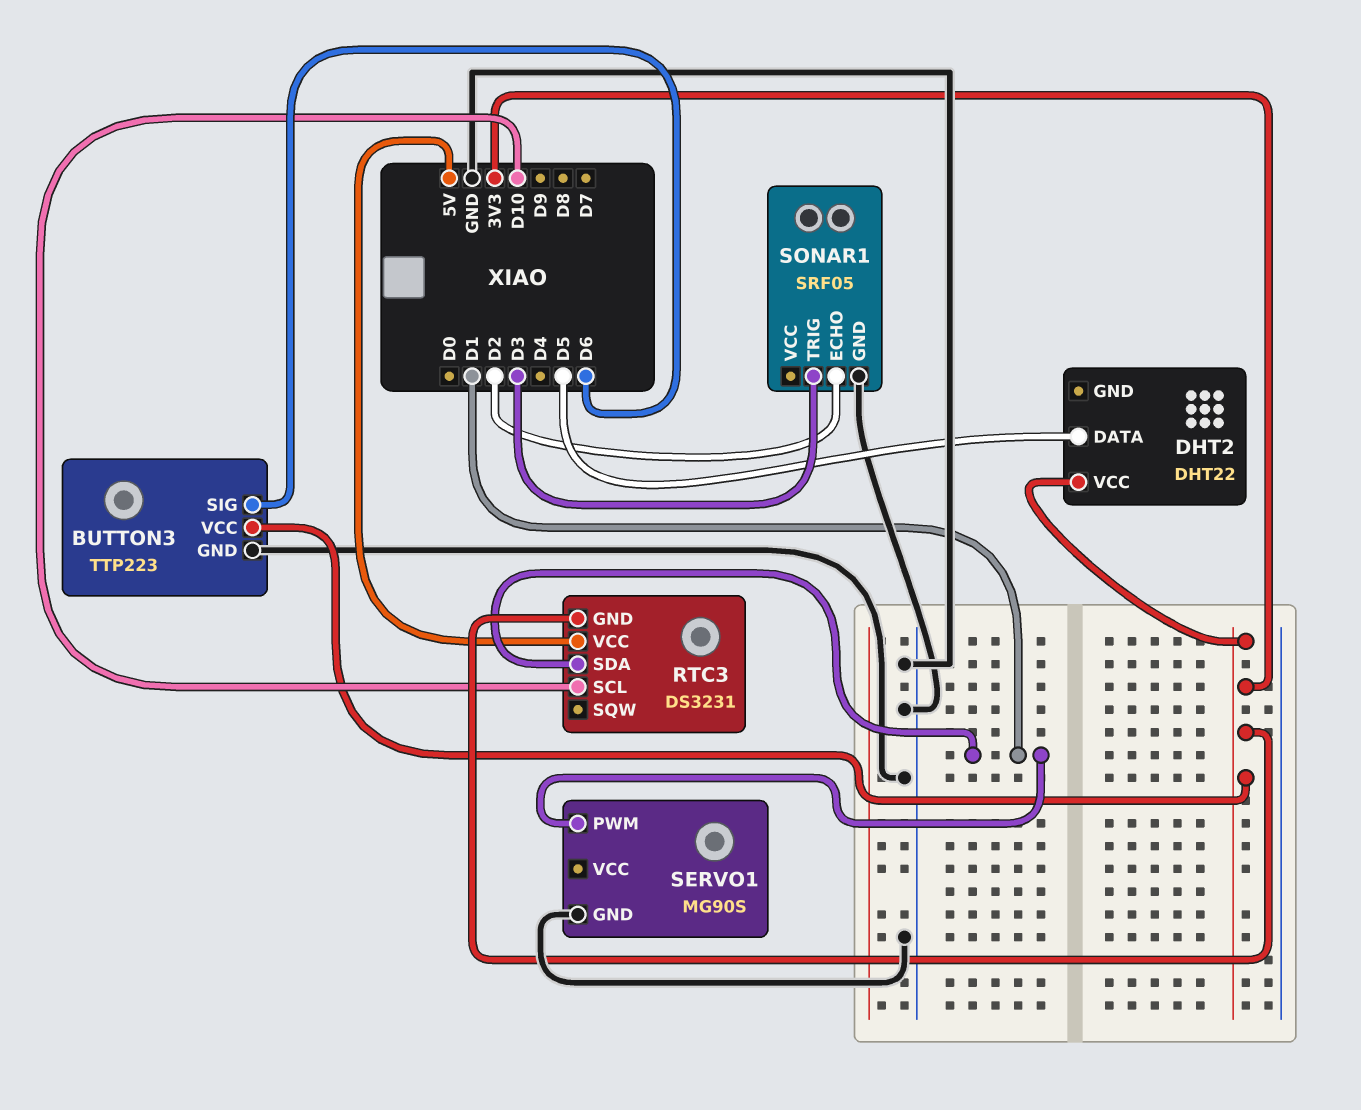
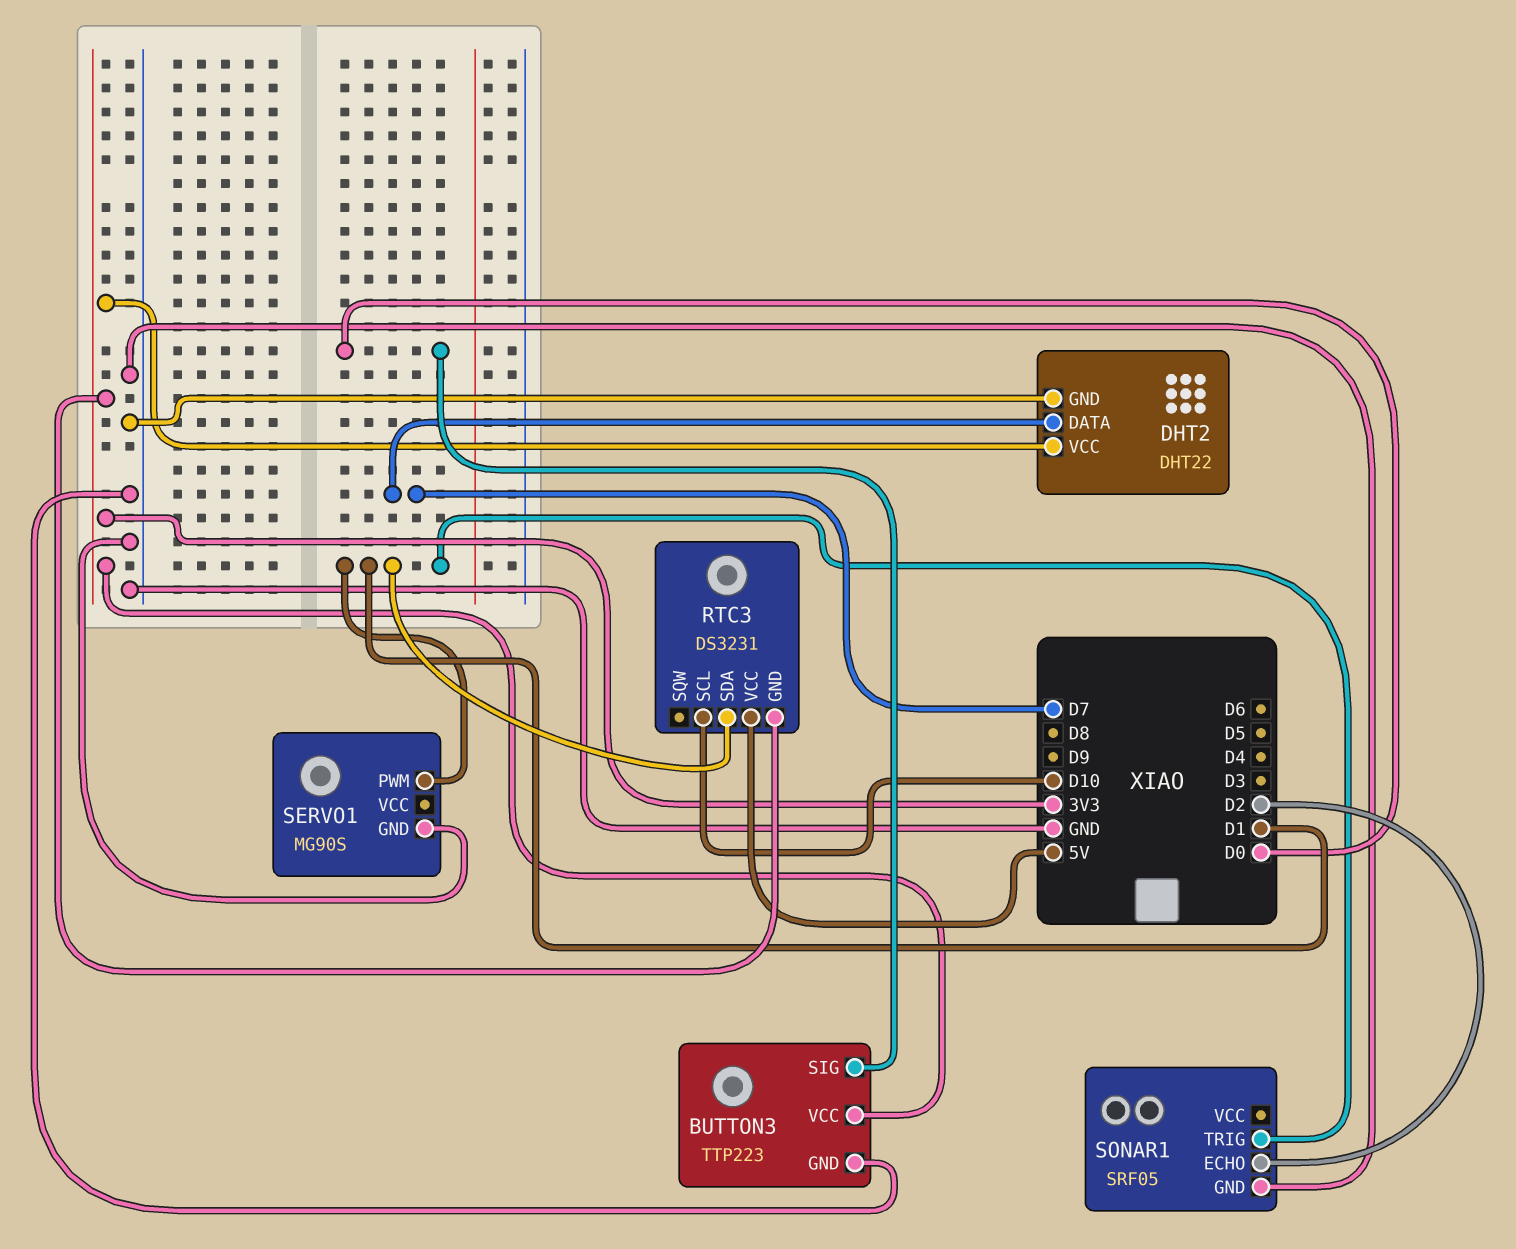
BUTTON3 pin SIG: D6 -> D0
DHT2 pin DATA: D5 -> D7
DHT2 pin GND: none -> GND
SONAR1 pin TRIG: D3 -> D1

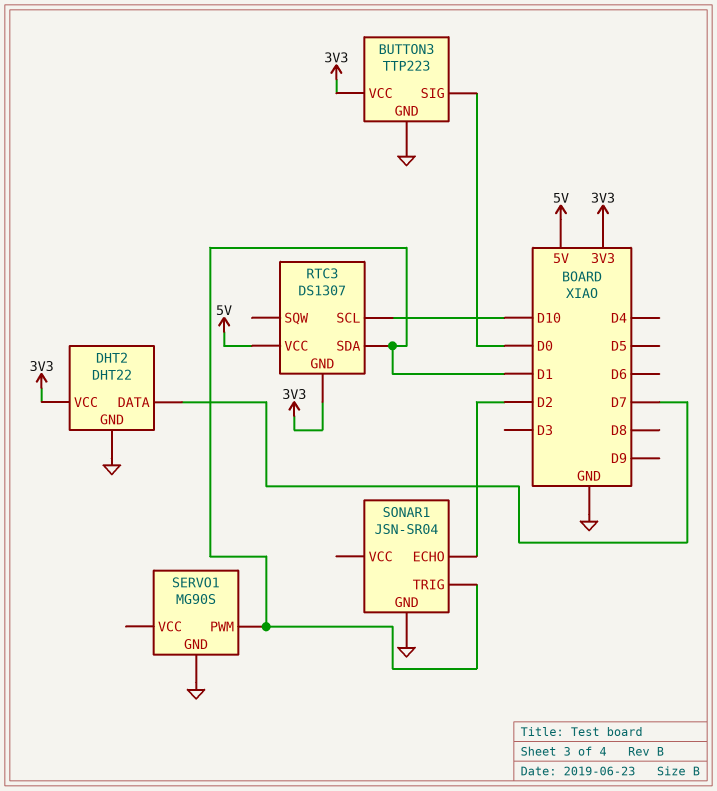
RTC3: DS3231 -> DS1307
SONAR1: SRF05 -> JSN-SR04

